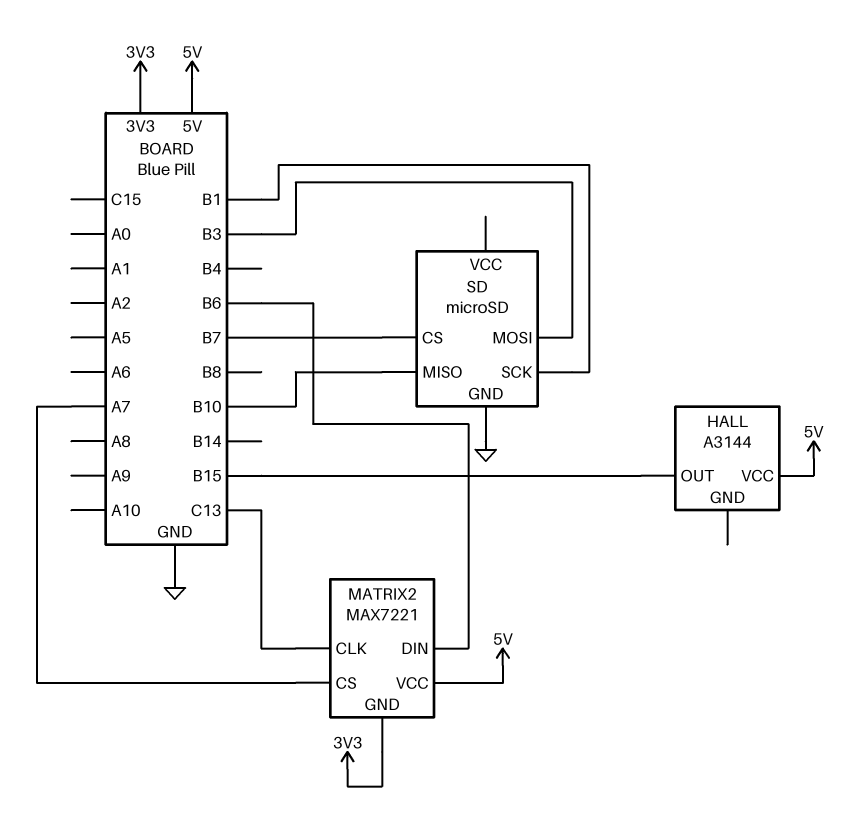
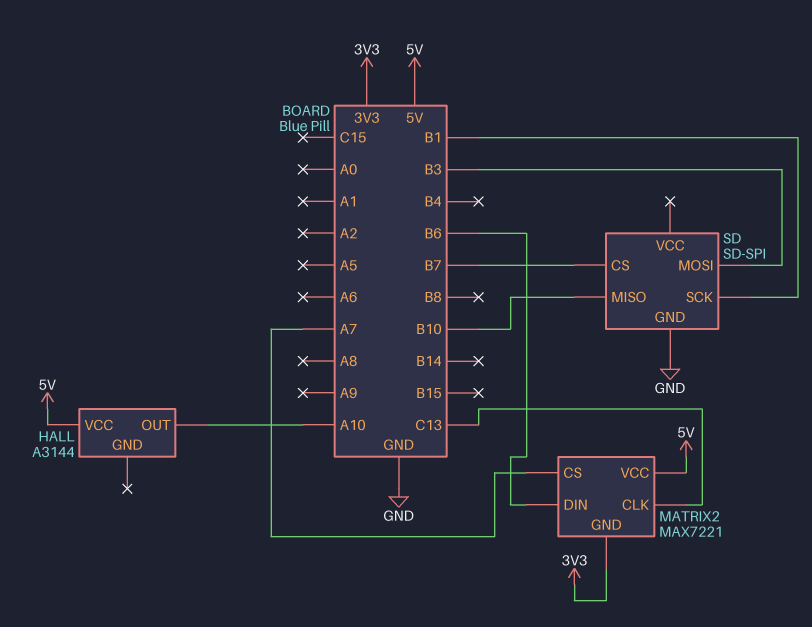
HALL pin OUT: B15 -> A10
SD: microSD -> SD-SPI

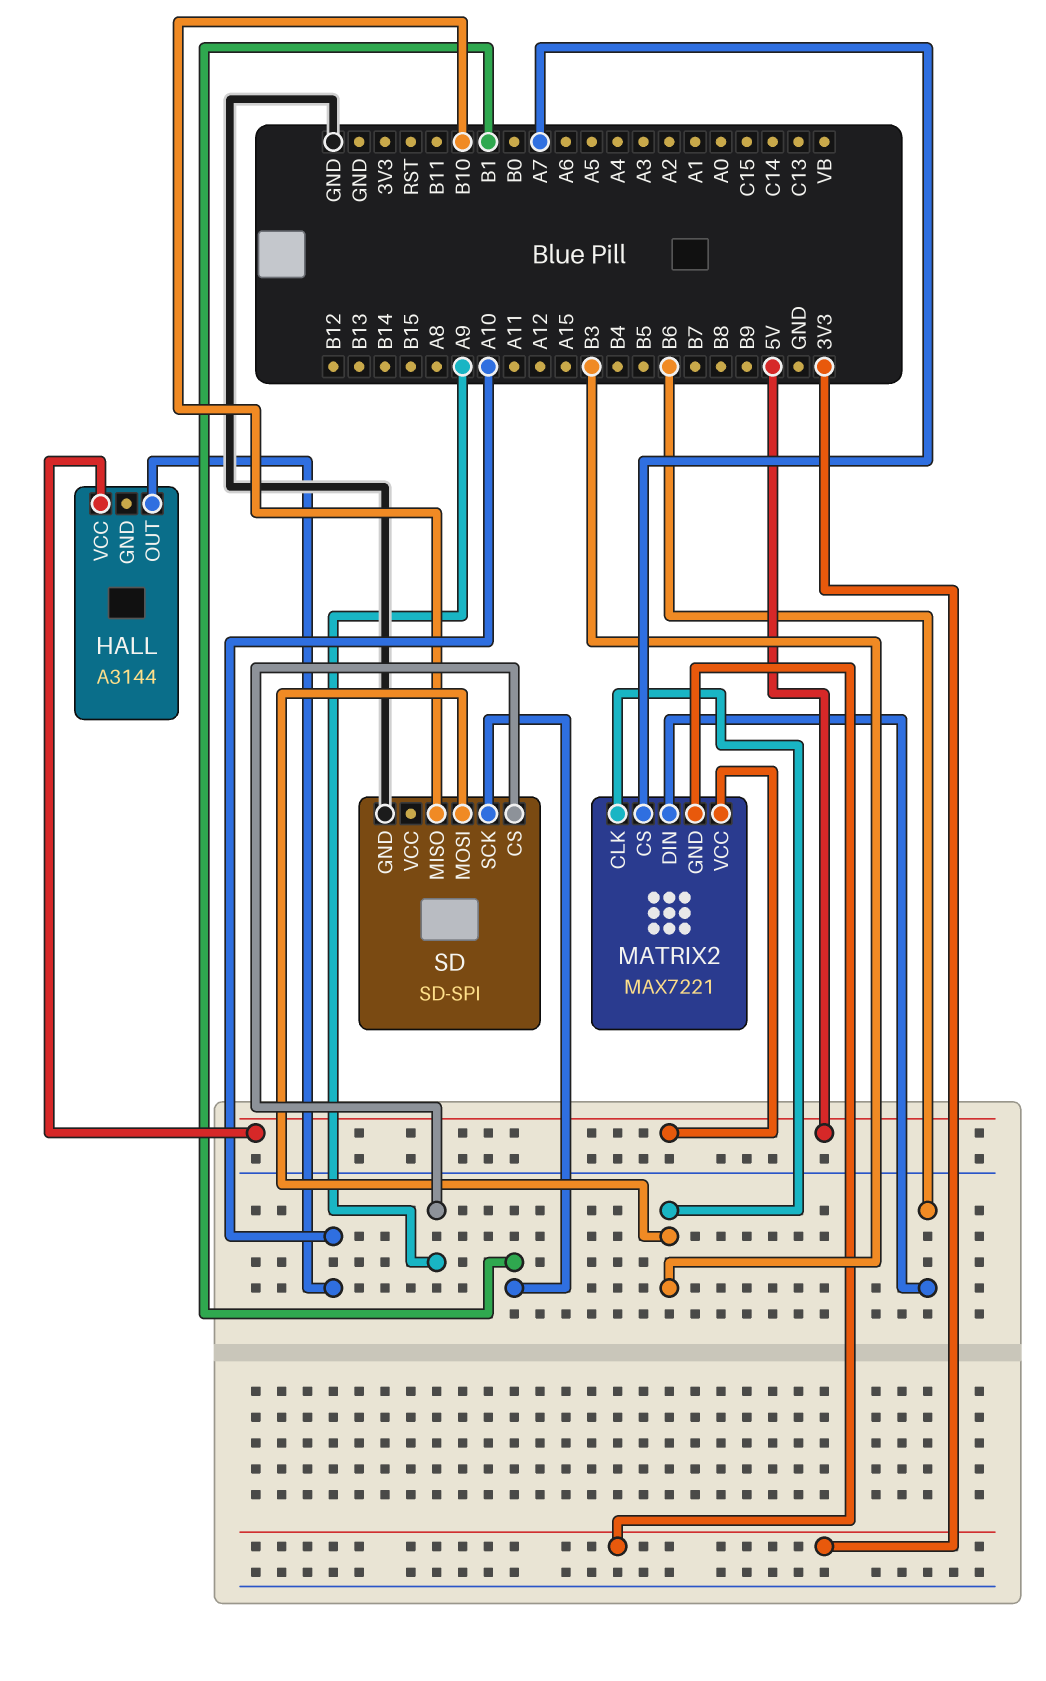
MATRIX2 pin CLK: C13 -> B3
SD pin CS: B7 -> A9

